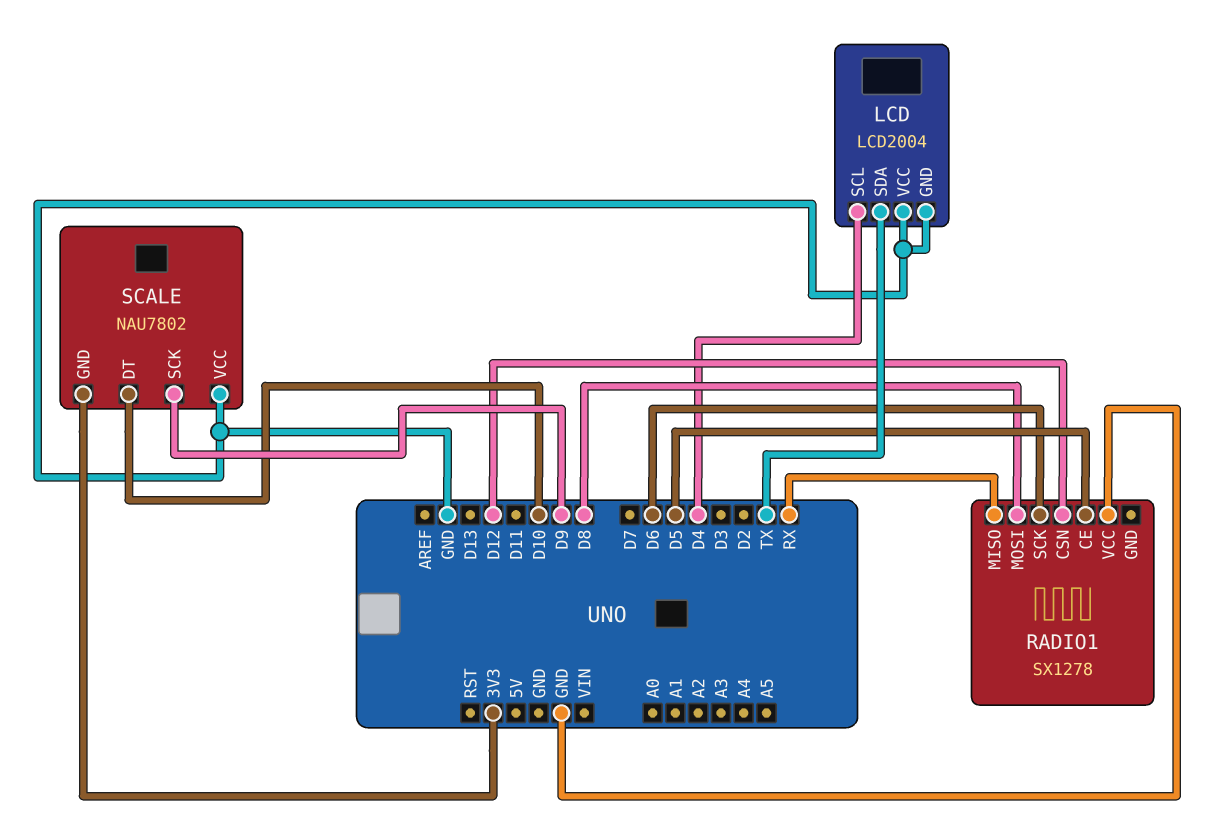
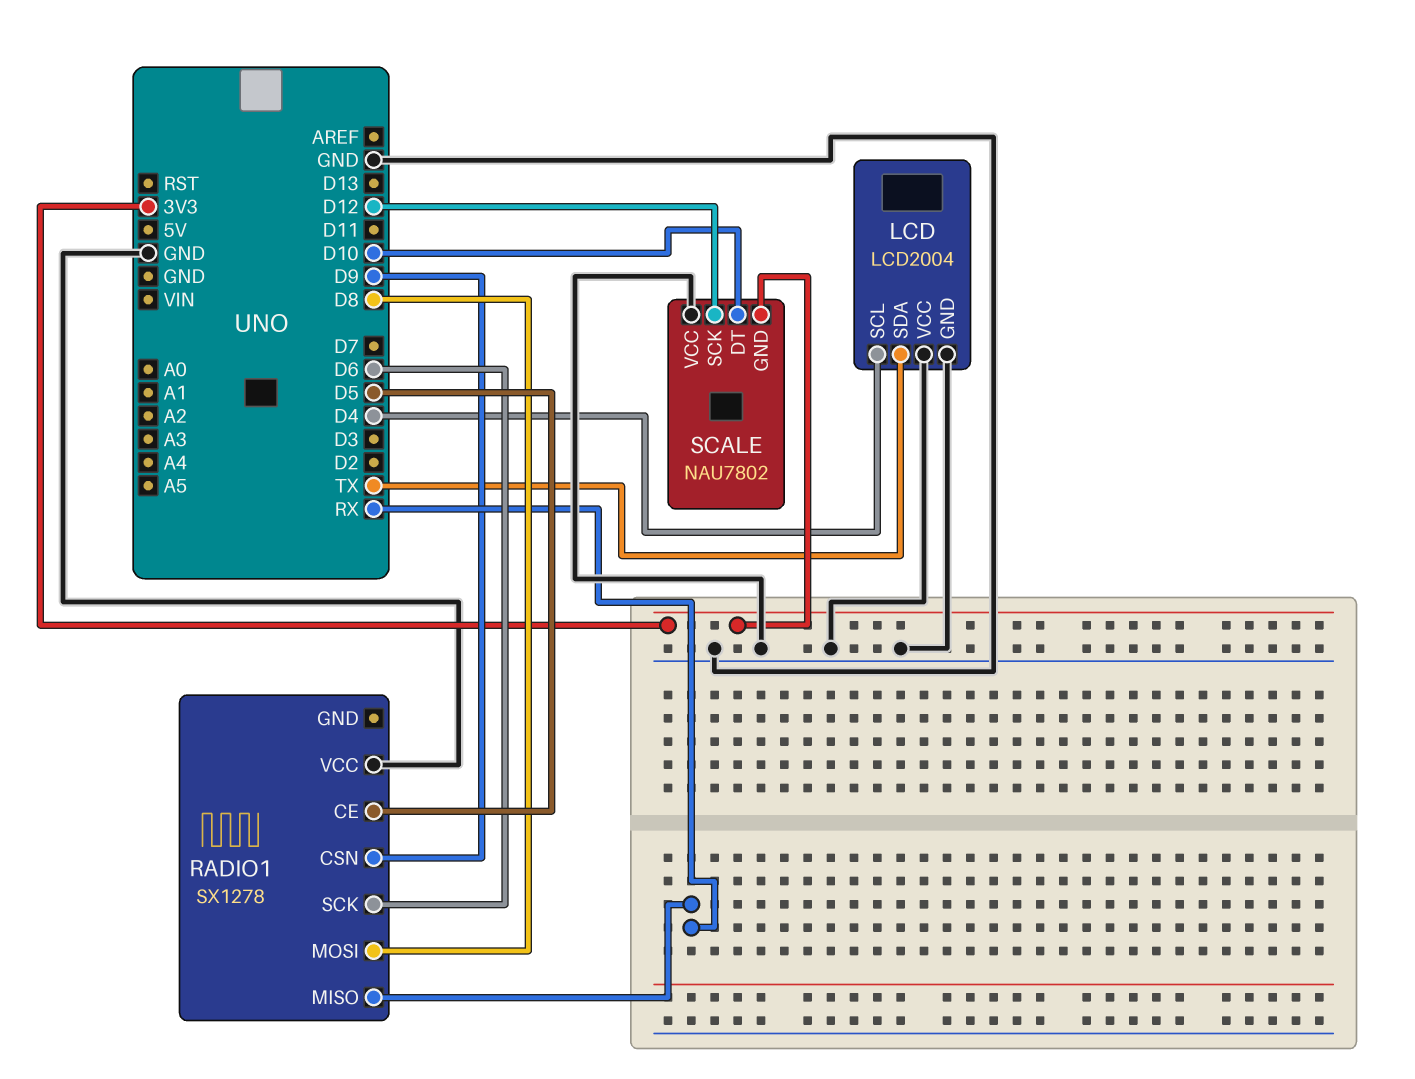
RADIO1 pin CSN: D12 -> D9
SCALE pin SCK: D9 -> D12

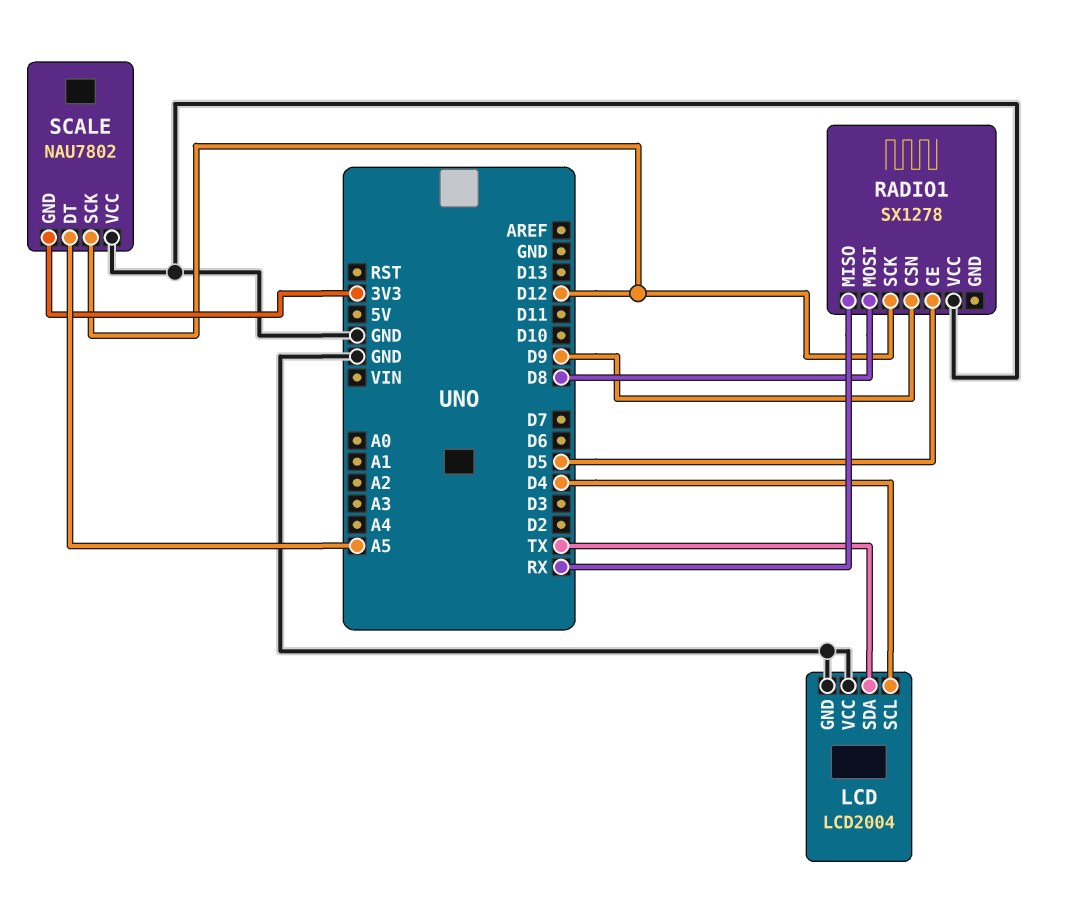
RADIO1 pin SCK: D6 -> D12
SCALE pin DT: D10 -> A5

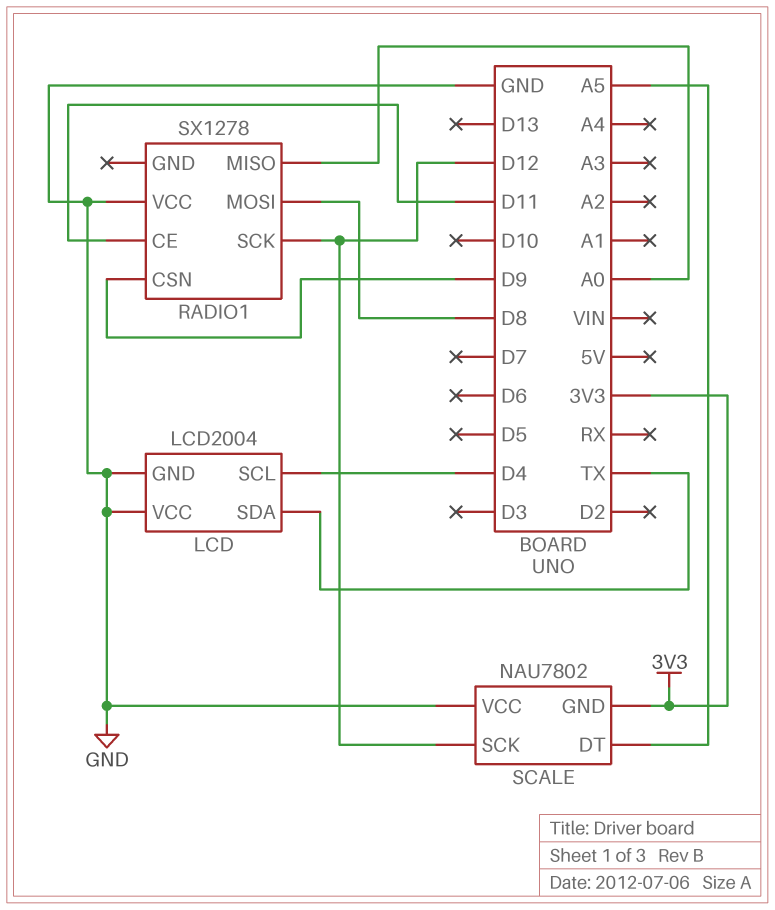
RADIO1 pin CE: D5 -> D11
RADIO1 pin MISO: RX -> A0

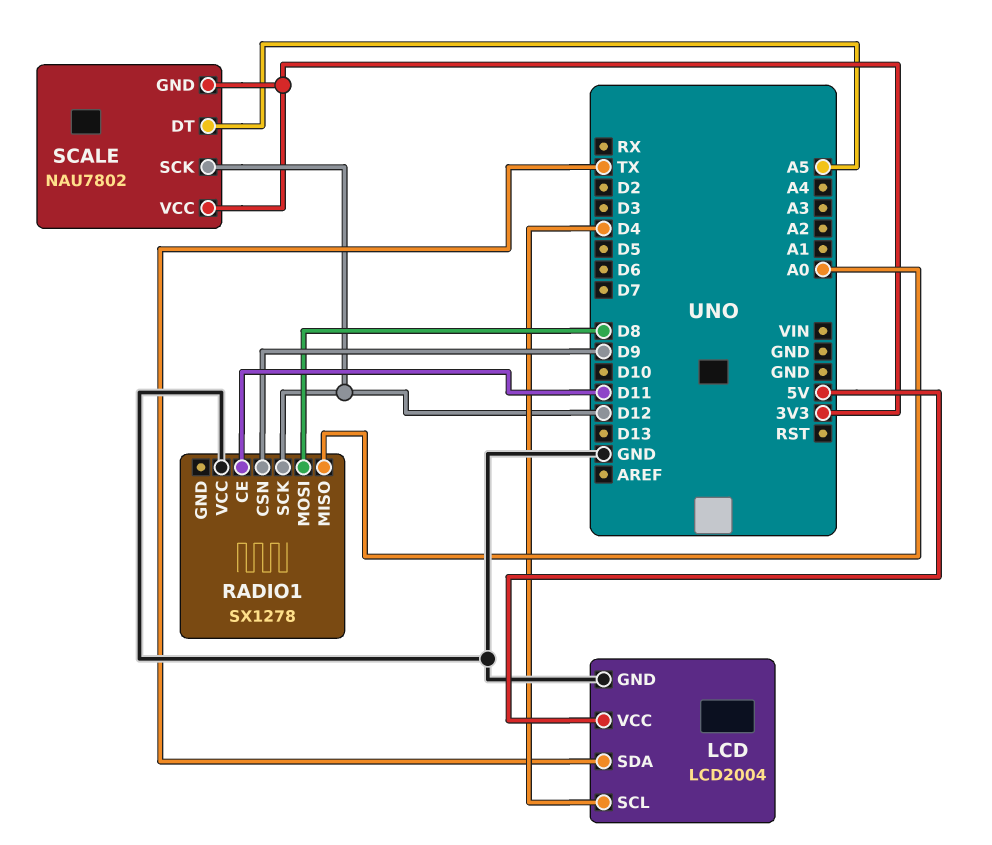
LCD pin VCC: GND -> 5V
SCALE pin VCC: GND -> 3V3

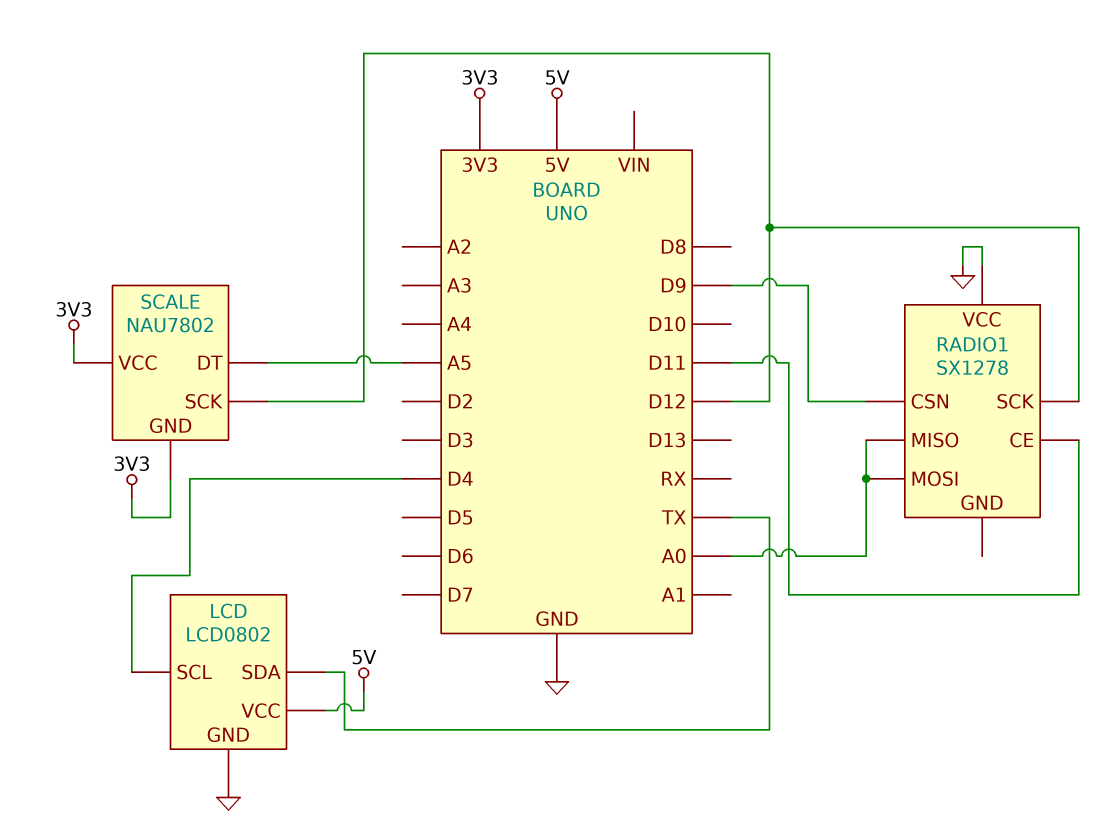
LCD: LCD2004 -> LCD0802
RADIO1 pin MOSI: D8 -> A0

